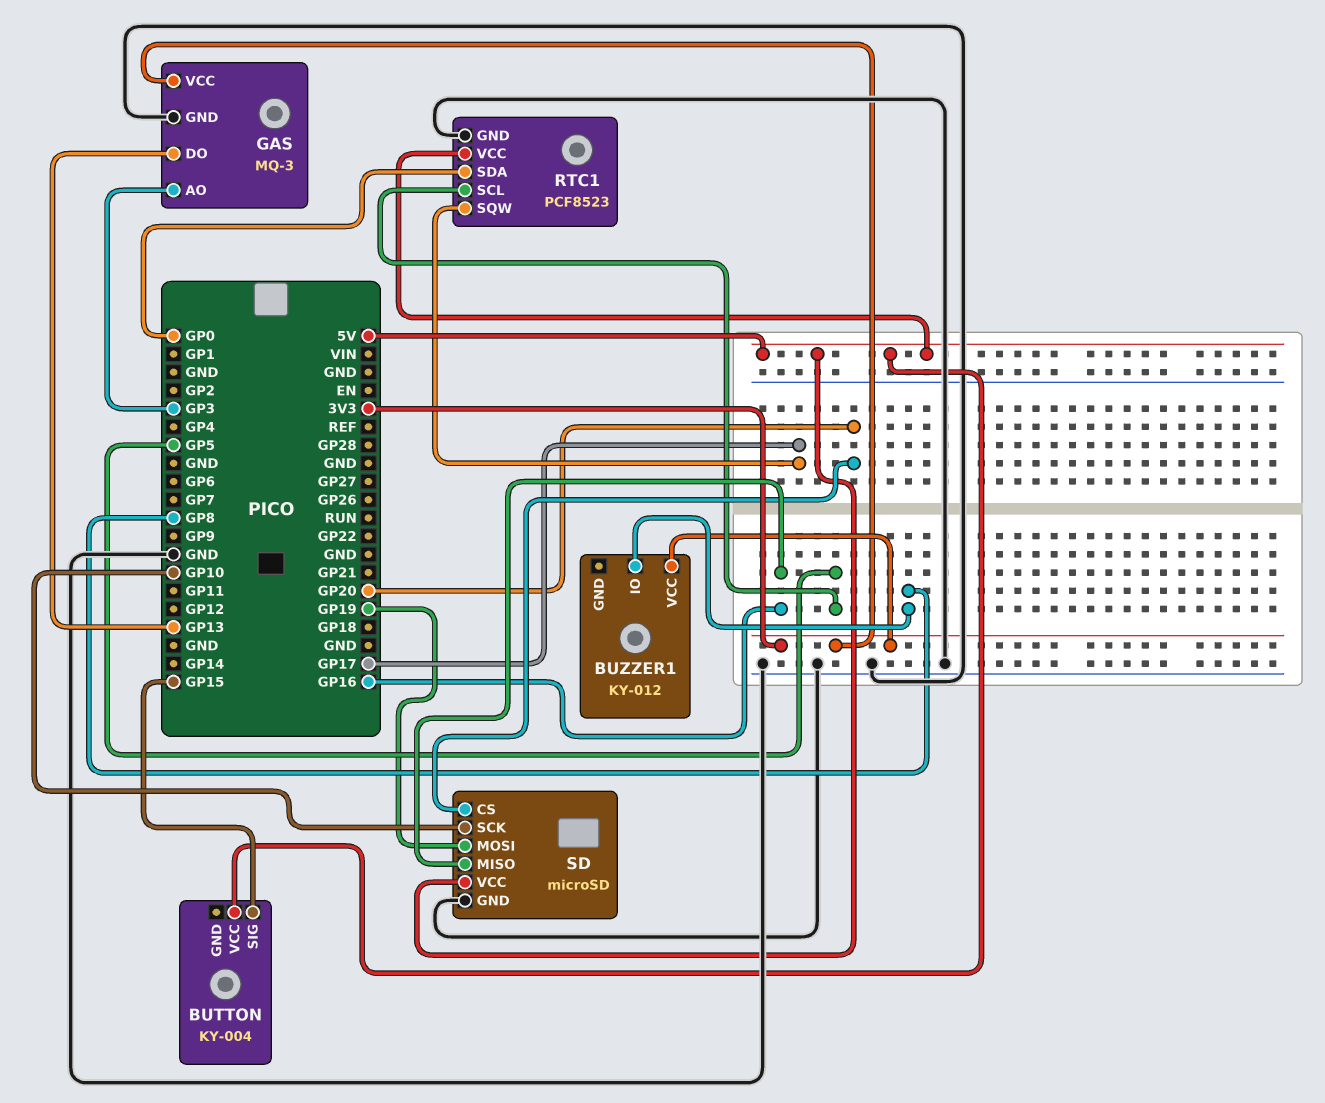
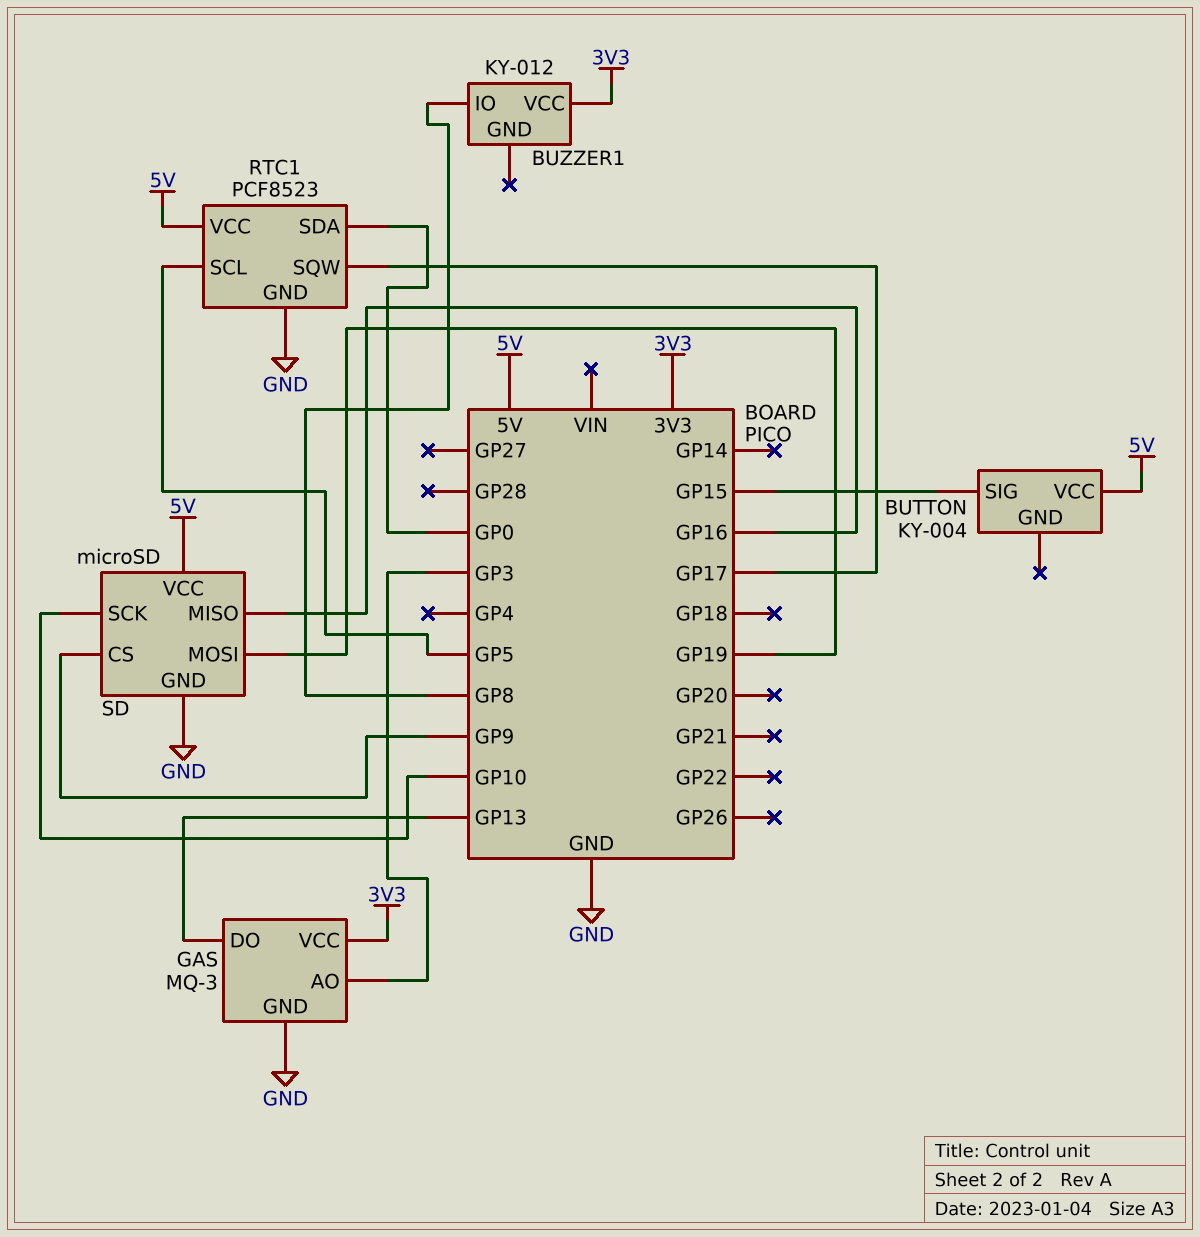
SD pin CS: GP20 -> GP9

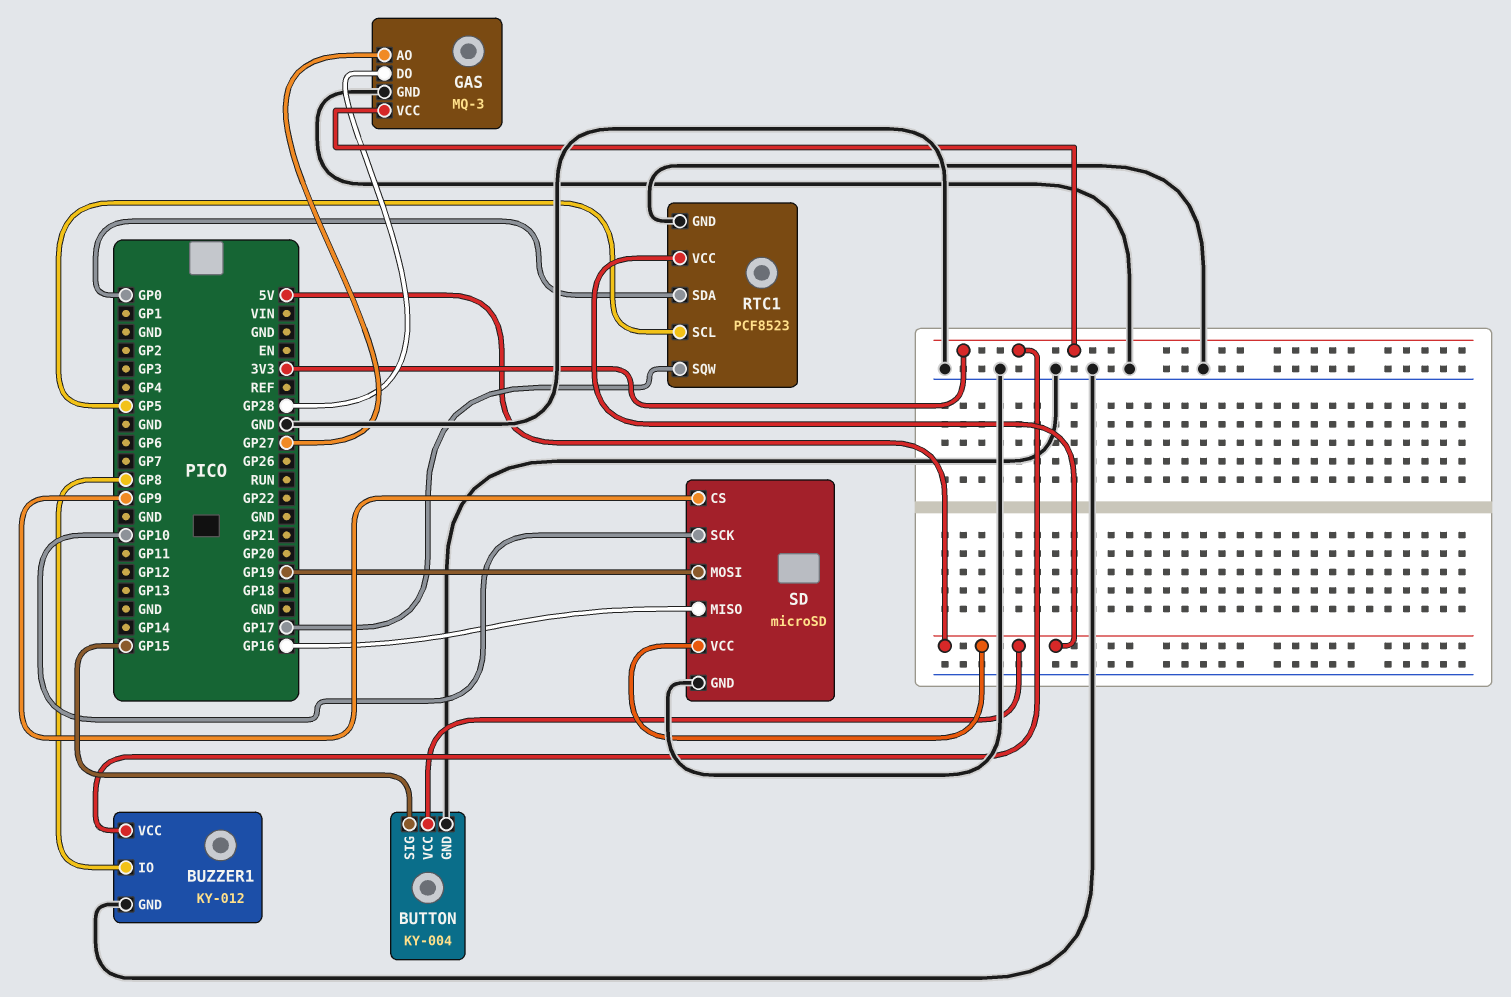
BUTTON pin GND: none -> GND
BUZZER1 pin GND: none -> GND
GAS pin AO: GP3 -> GP27
GAS pin DO: GP13 -> GP28

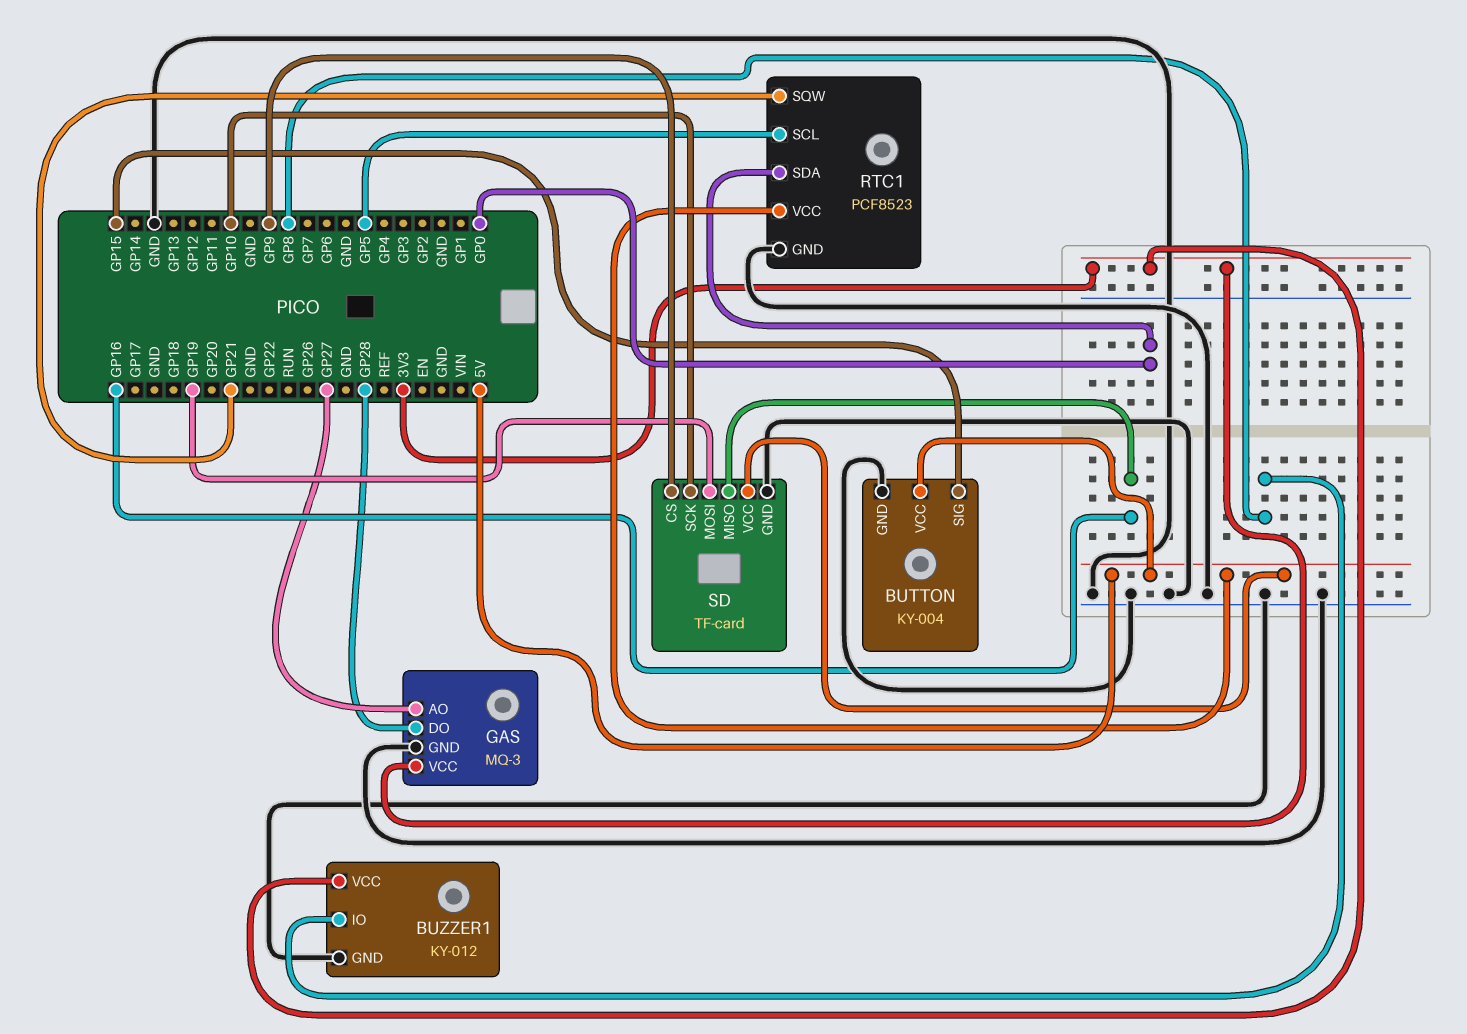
RTC1 pin SQW: GP17 -> GP21
SD: microSD -> TF-card

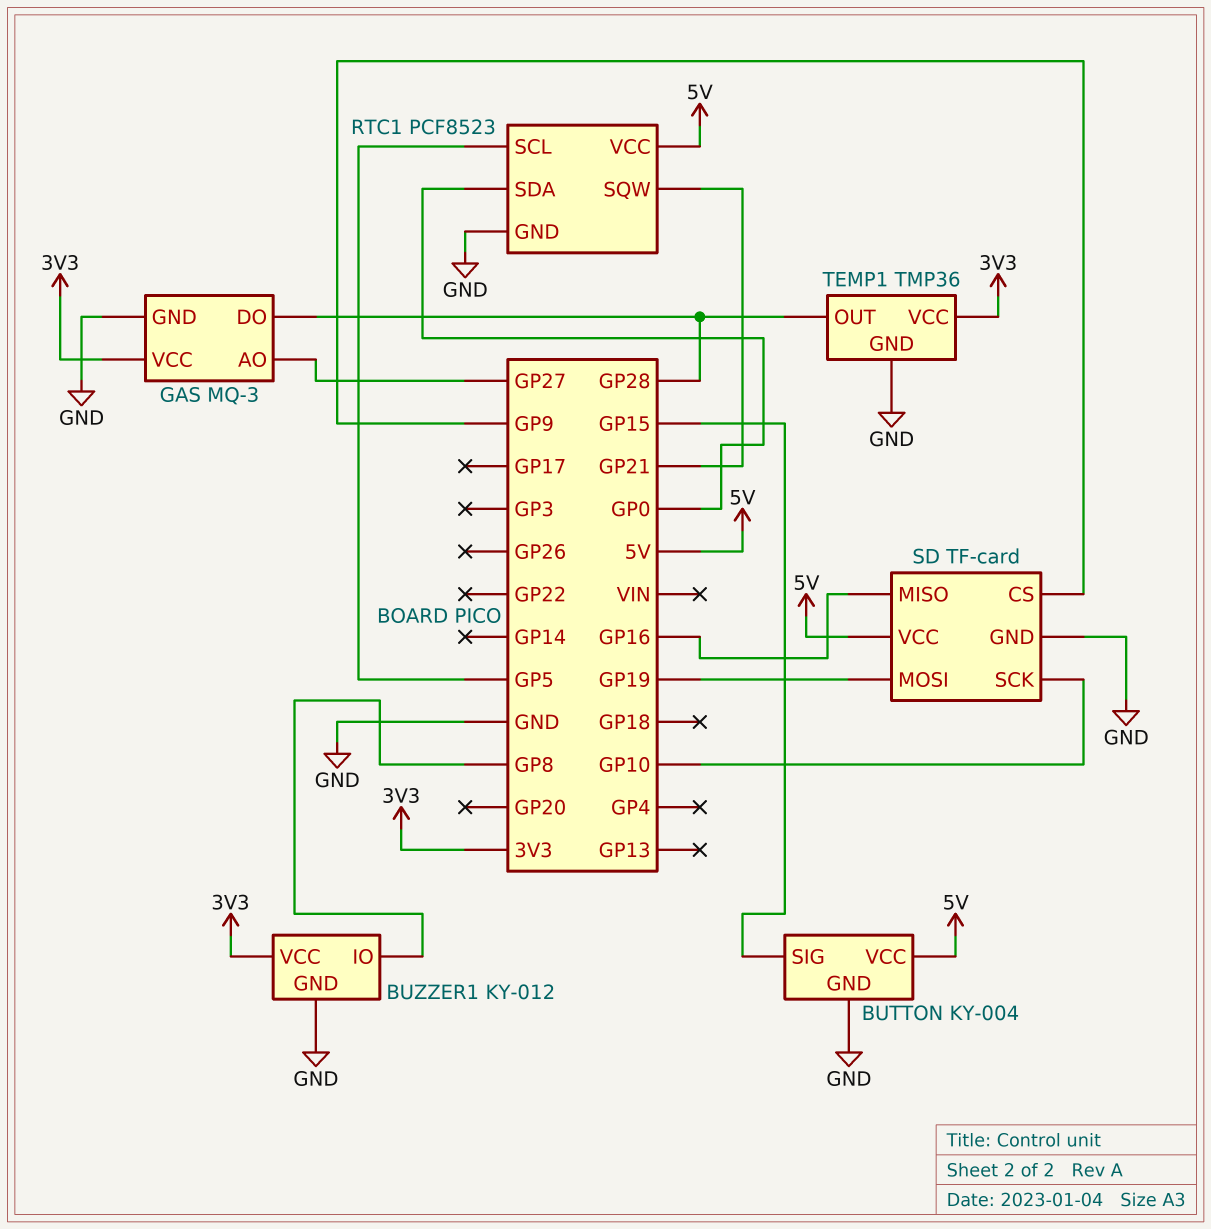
TEMP1: none -> TMP36
TEMP1 pin GND: none -> GND
TEMP1 pin OUT: none -> GP28
TEMP1 pin VCC: none -> 3V3

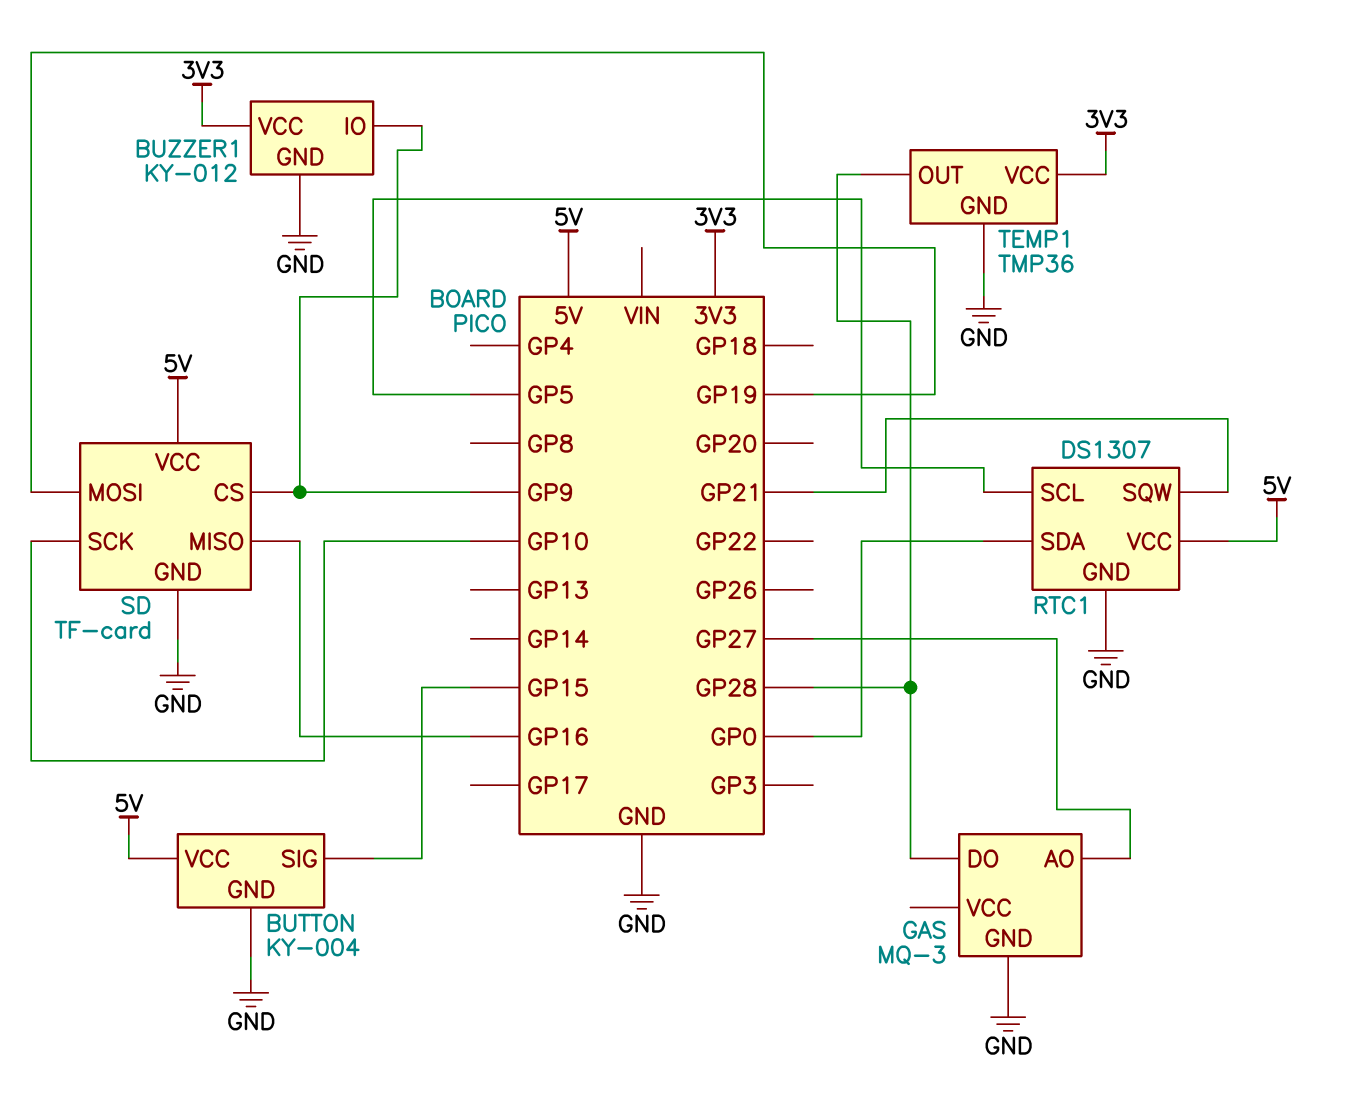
BUZZER1 pin IO: GP8 -> GP9
GAS pin VCC: 3V3 -> none
RTC1: PCF8523 -> DS1307

